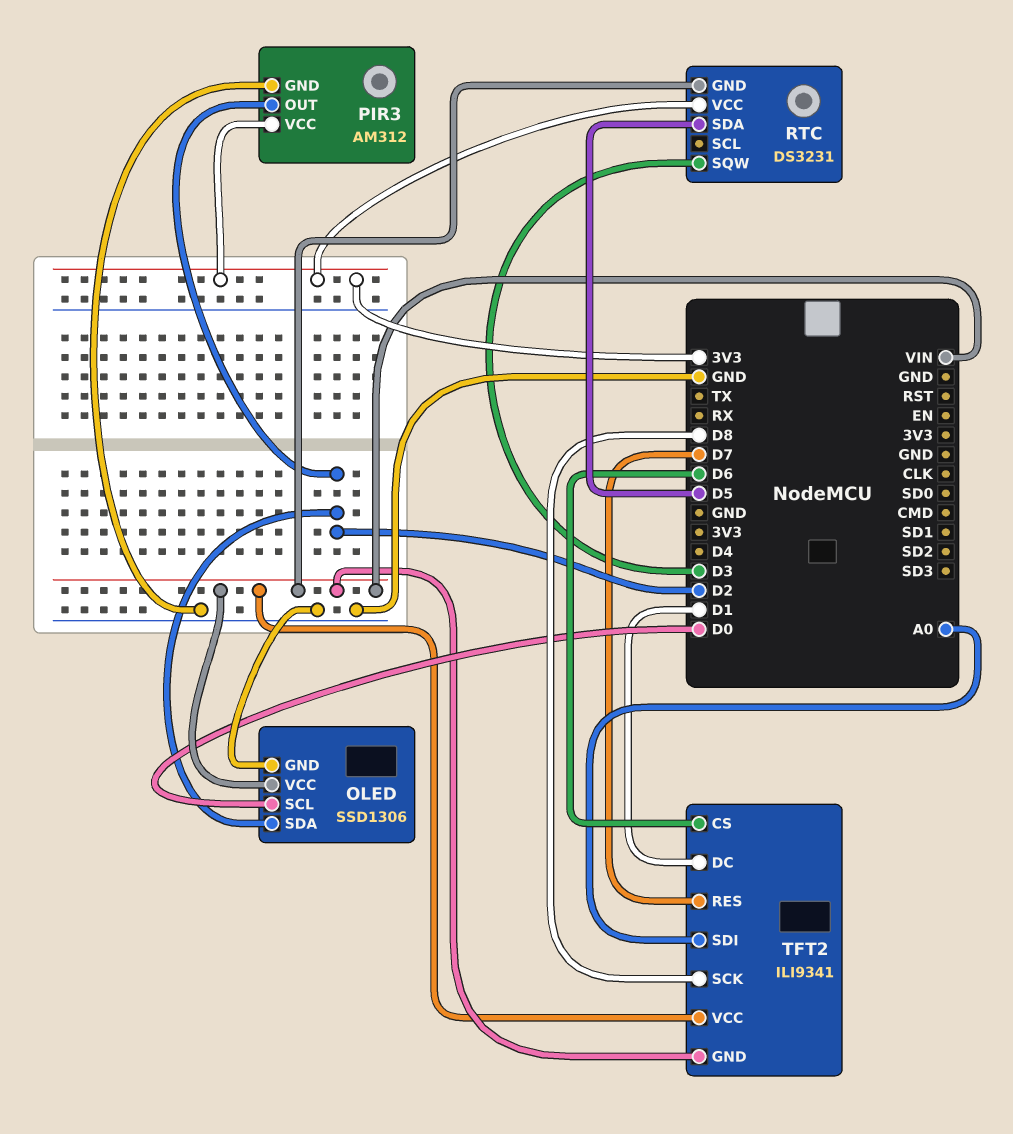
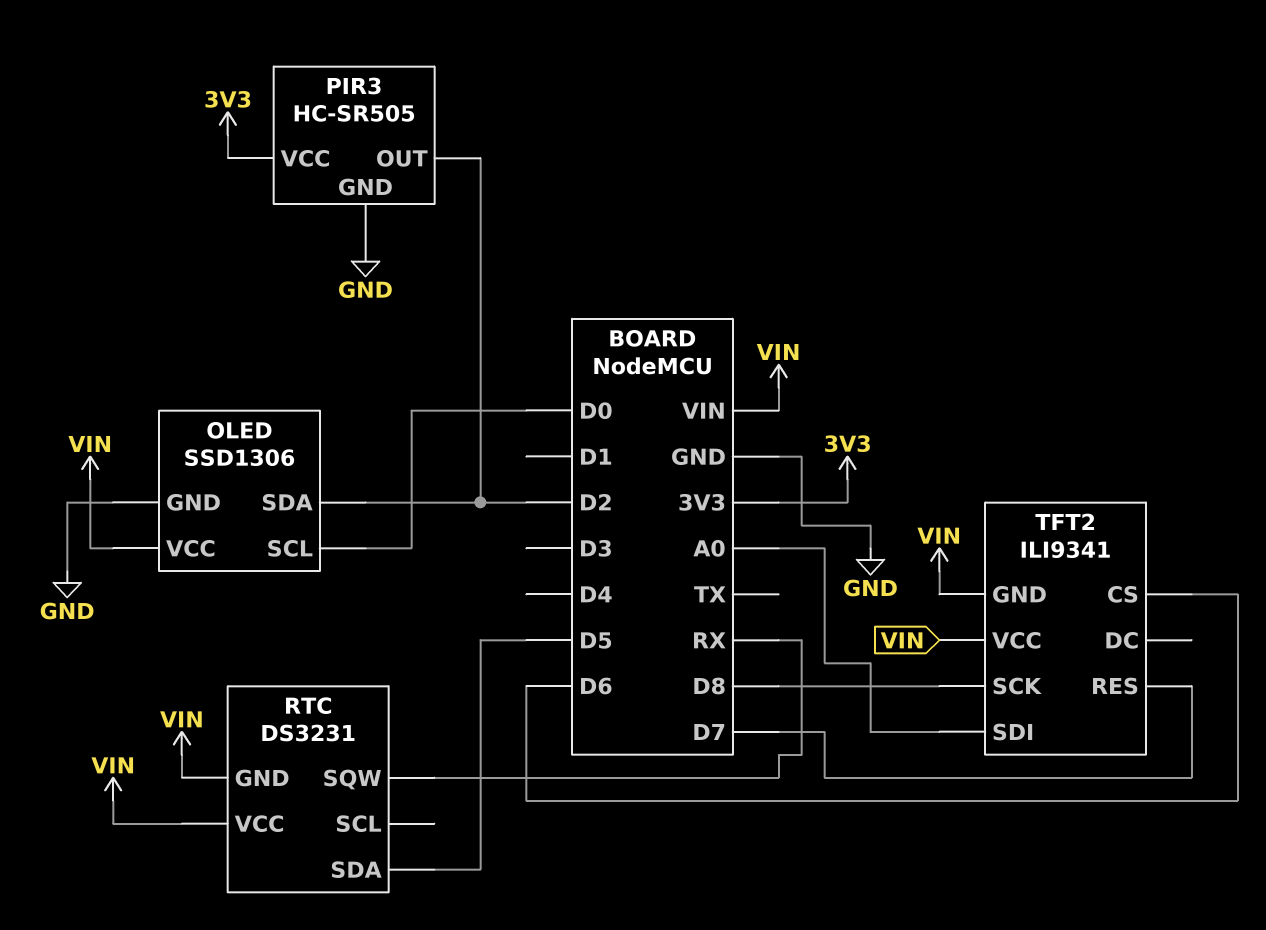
PIR3: AM312 -> HC-SR505
RTC pin SQW: D3 -> RX
RTC pin VCC: 3V3 -> VIN
TFT2 pin DC: D1 -> none

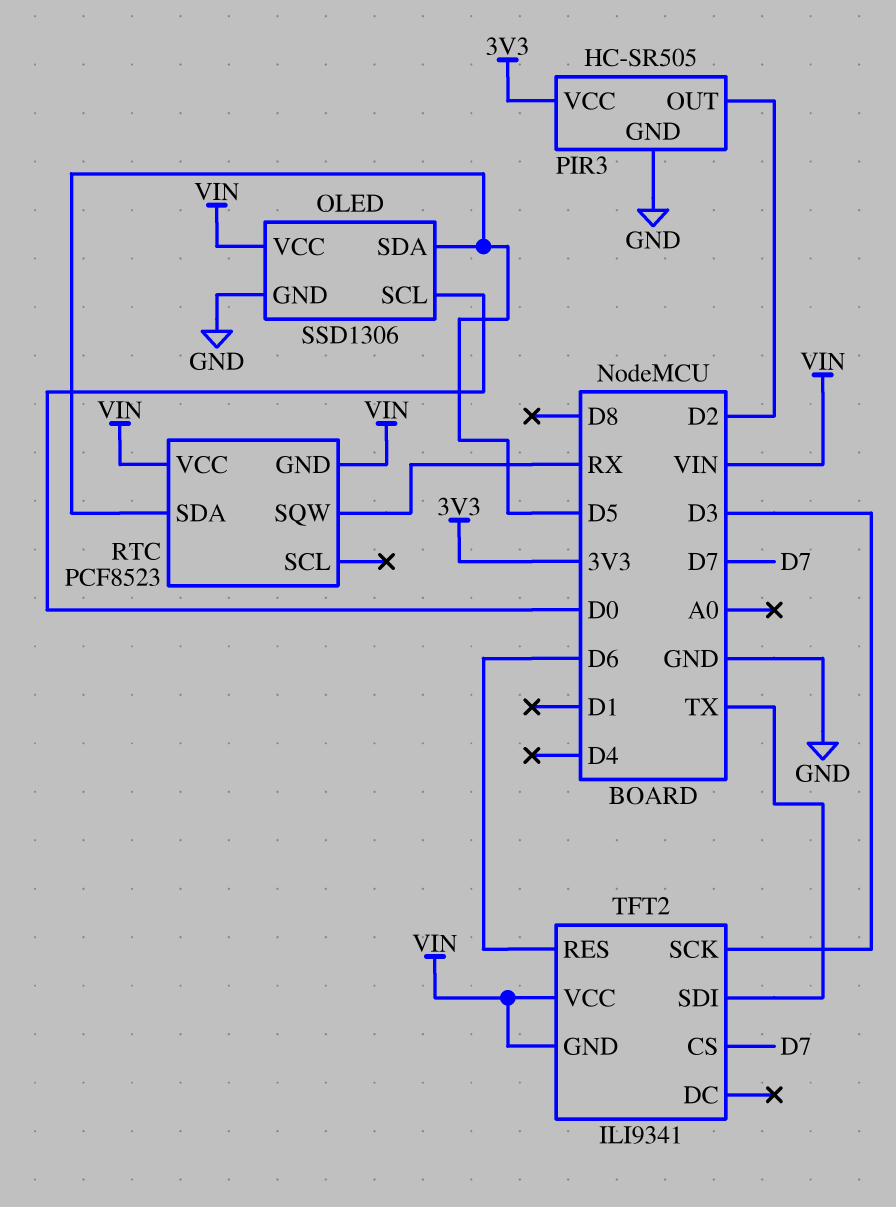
OLED pin SDA: D2 -> D5
RTC: DS3231 -> PCF8523
TFT2 pin CS: D6 -> D7
TFT2 pin RES: D7 -> D6
TFT2 pin SCK: D8 -> D3
TFT2 pin SDI: A0 -> TX

